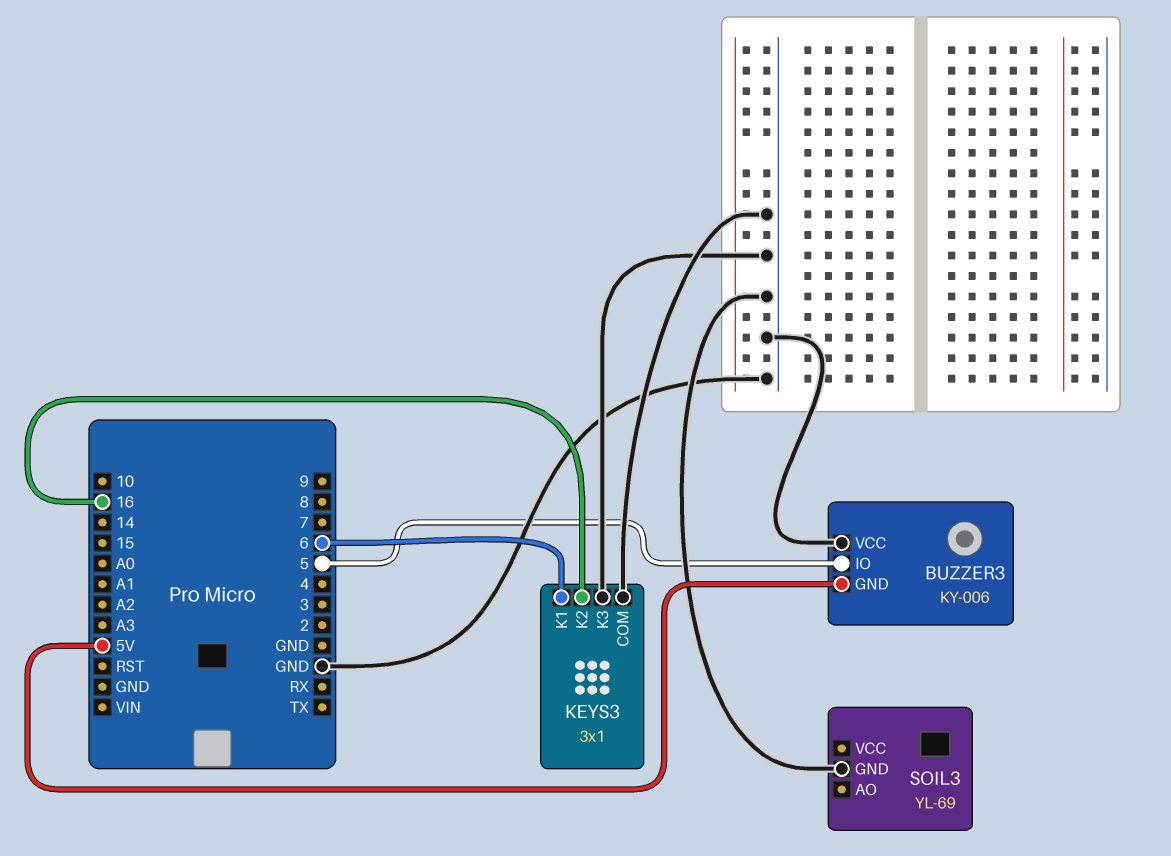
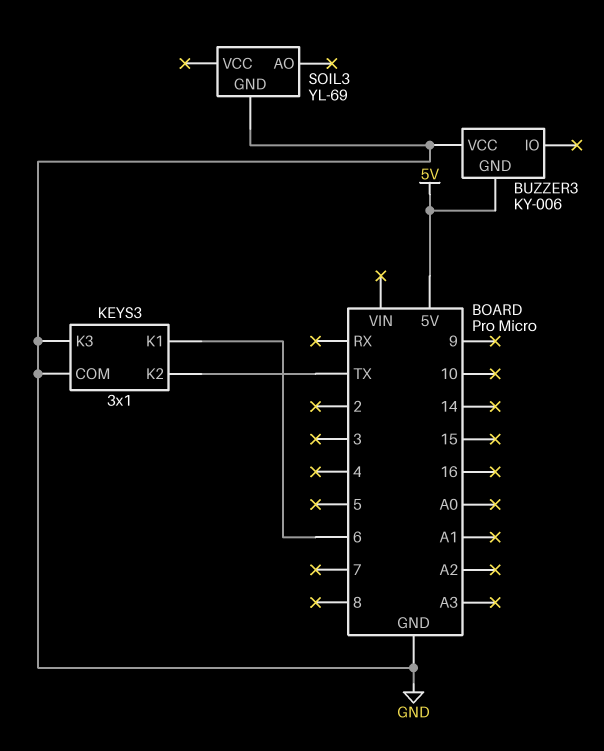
BUZZER3 pin IO: 5 -> none
KEYS3 pin K2: 16 -> TX

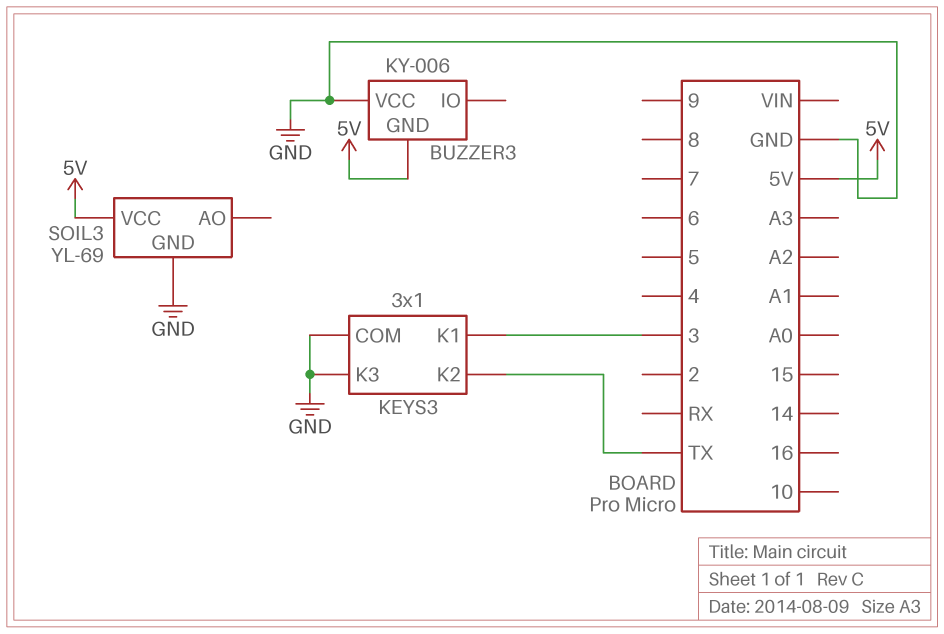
KEYS3 pin K1: 6 -> 3
SOIL3 pin VCC: none -> 5V

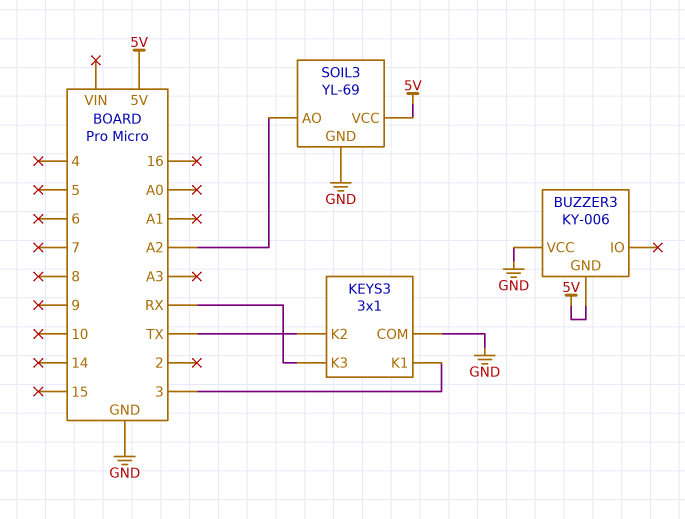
KEYS3 pin K3: GND -> RX
SOIL3 pin AO: none -> A2

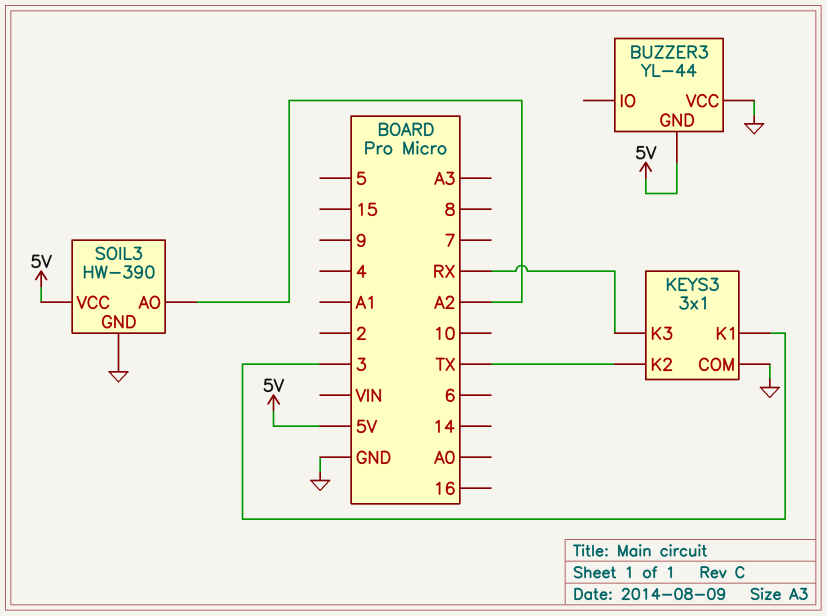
BUZZER3: KY-006 -> YL-44
SOIL3: YL-69 -> HW-390

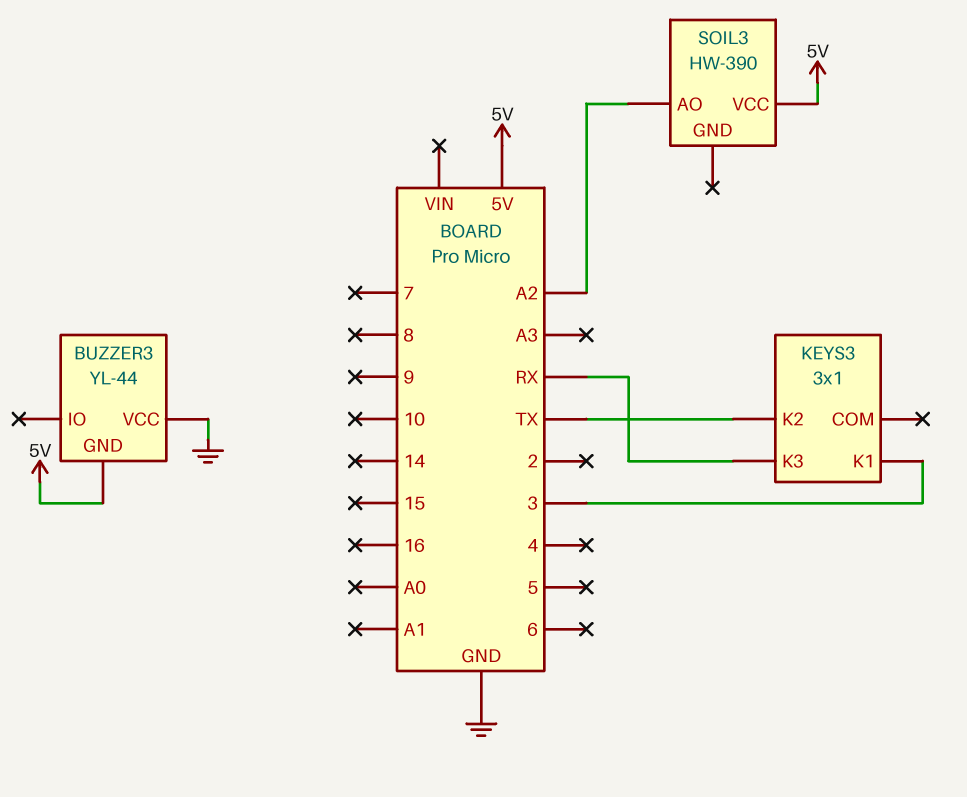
KEYS3 pin COM: GND -> none
SOIL3 pin GND: GND -> none

